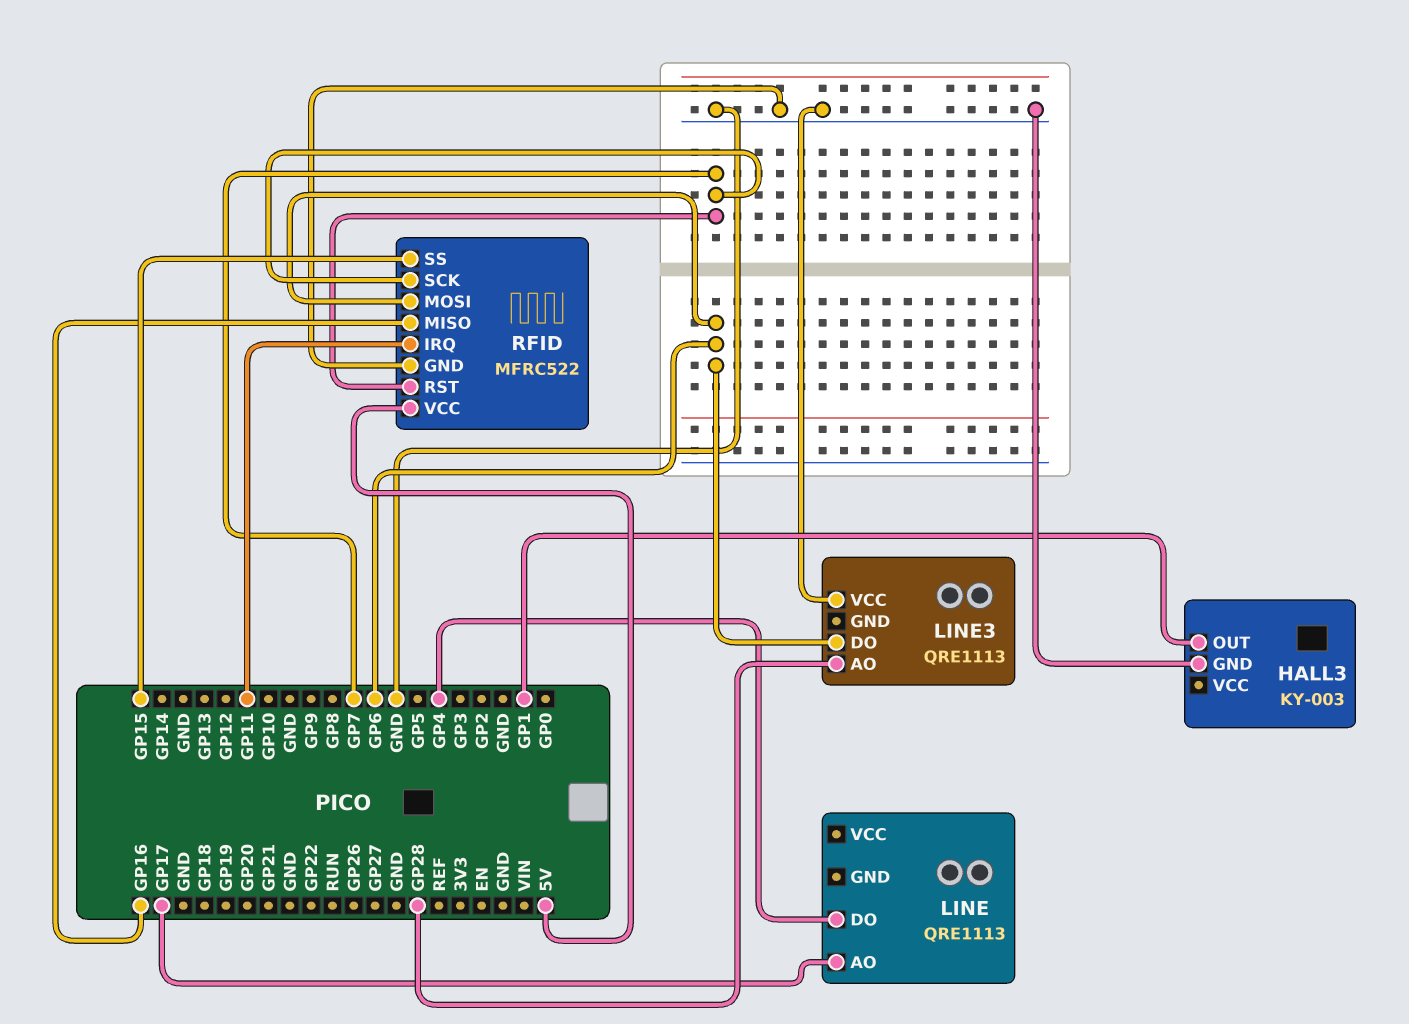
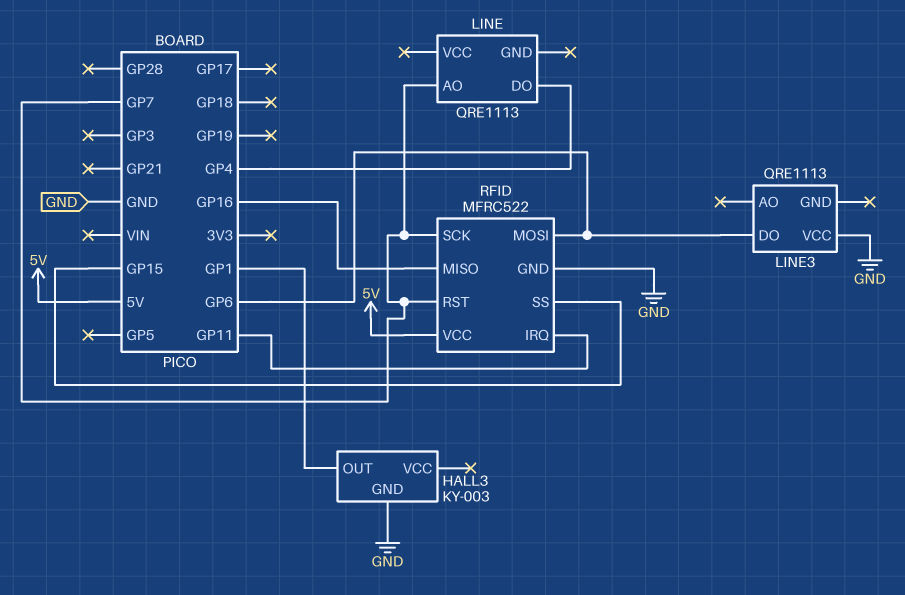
LINE pin AO: GP17 -> GP7
LINE3 pin AO: GP28 -> none

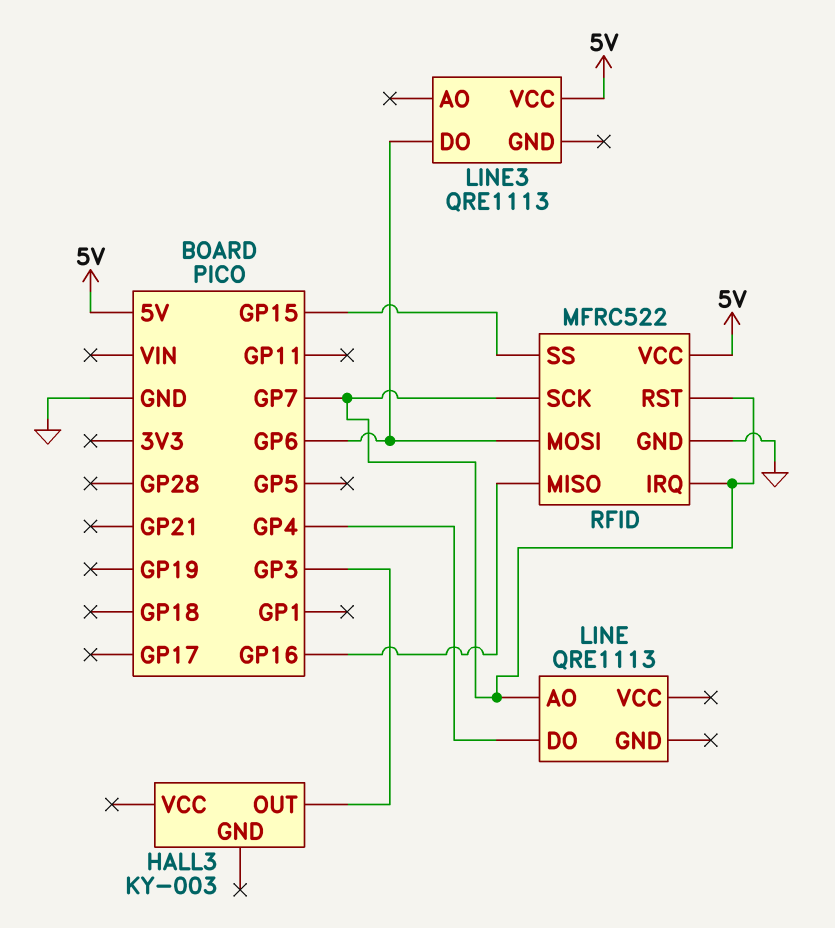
HALL3 pin GND: GND -> none
HALL3 pin OUT: GP1 -> GP3
LINE3 pin VCC: GND -> 5V
RFID pin IRQ: GP11 -> GP7

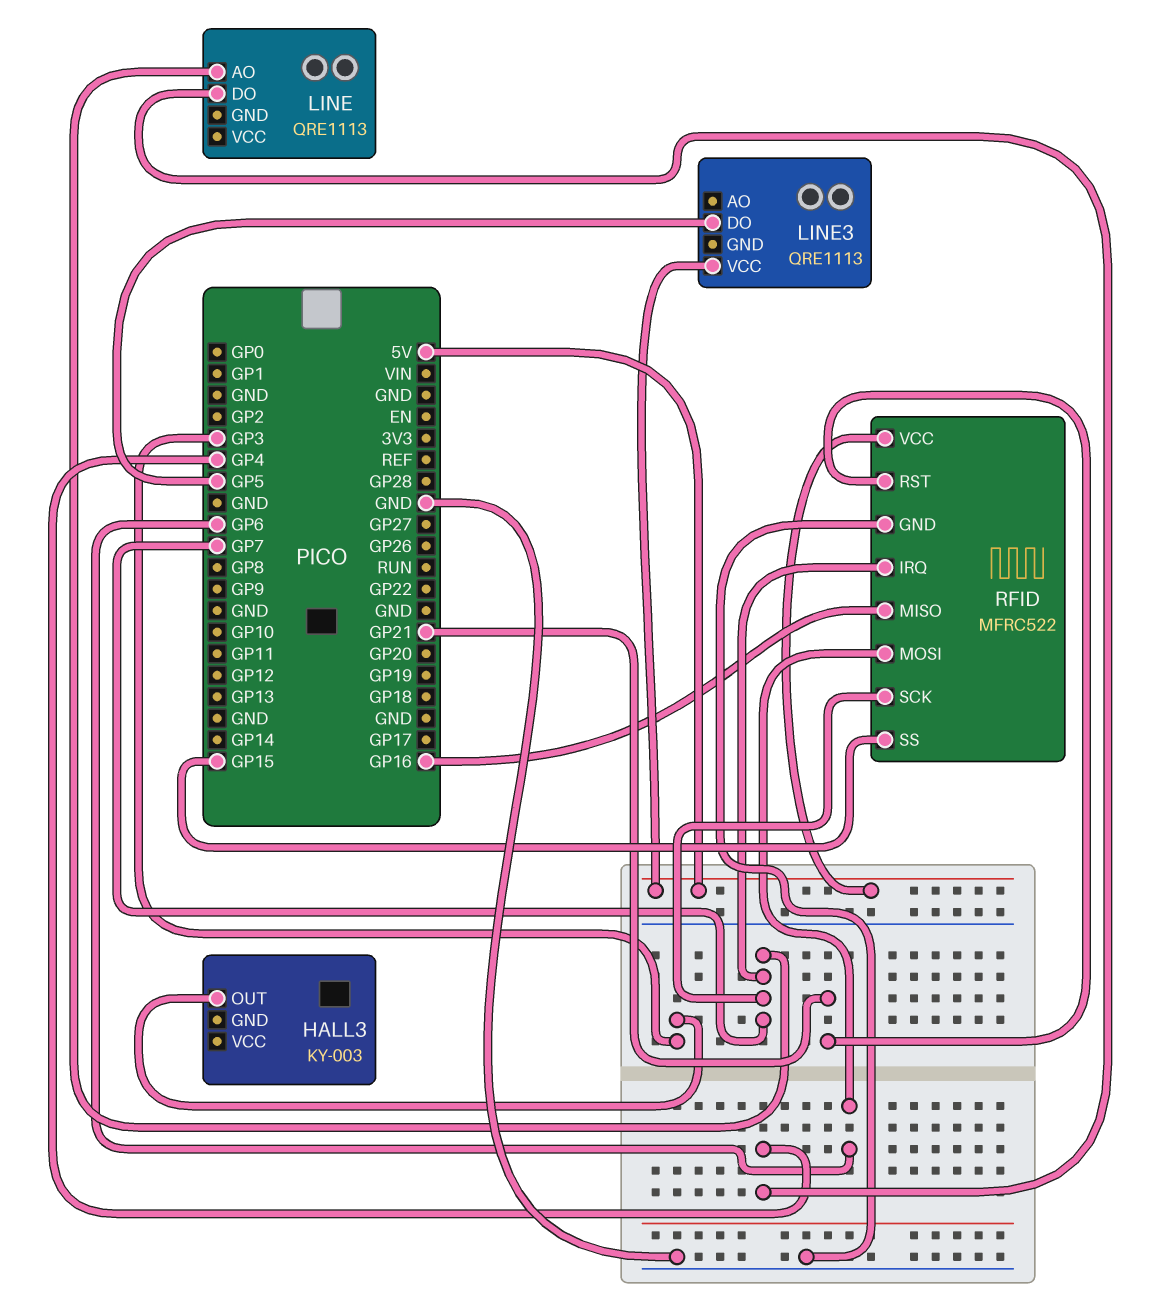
LINE3 pin DO: GP6 -> GP5
RFID pin RST: GP7 -> GP21

